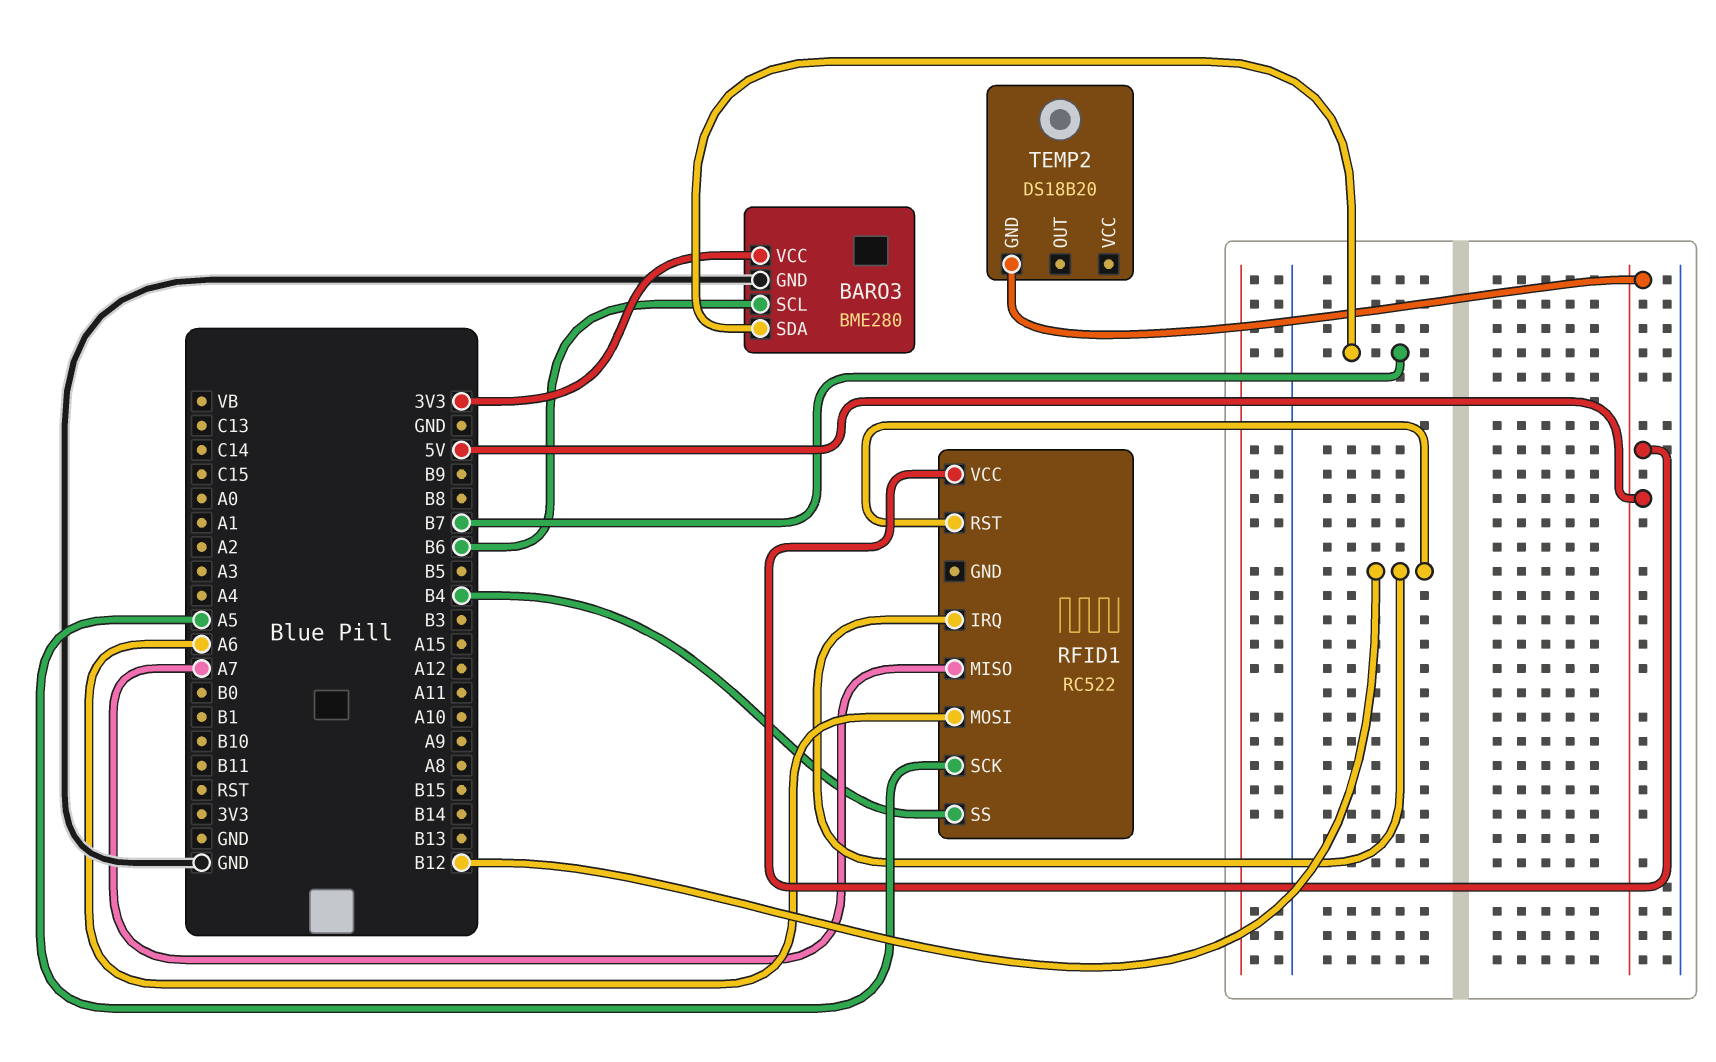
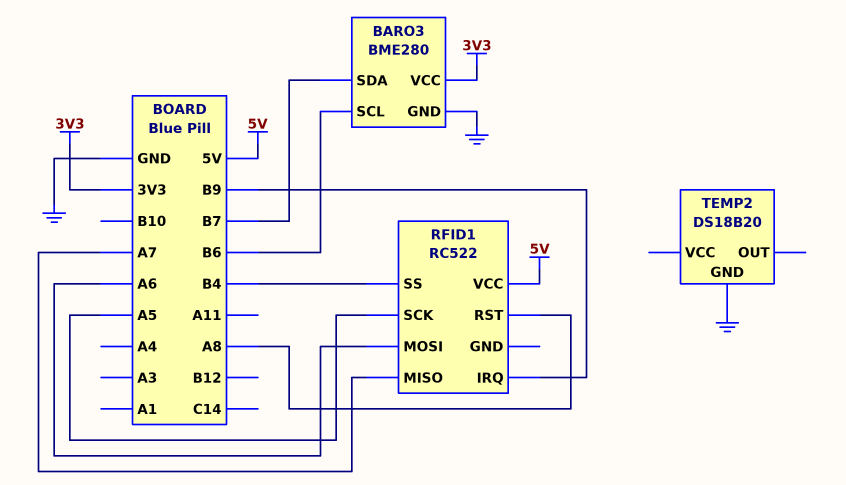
RFID1 pin IRQ: B12 -> B9
RFID1 pin RST: B12 -> A8
TEMP2 pin GND: 5V -> GND

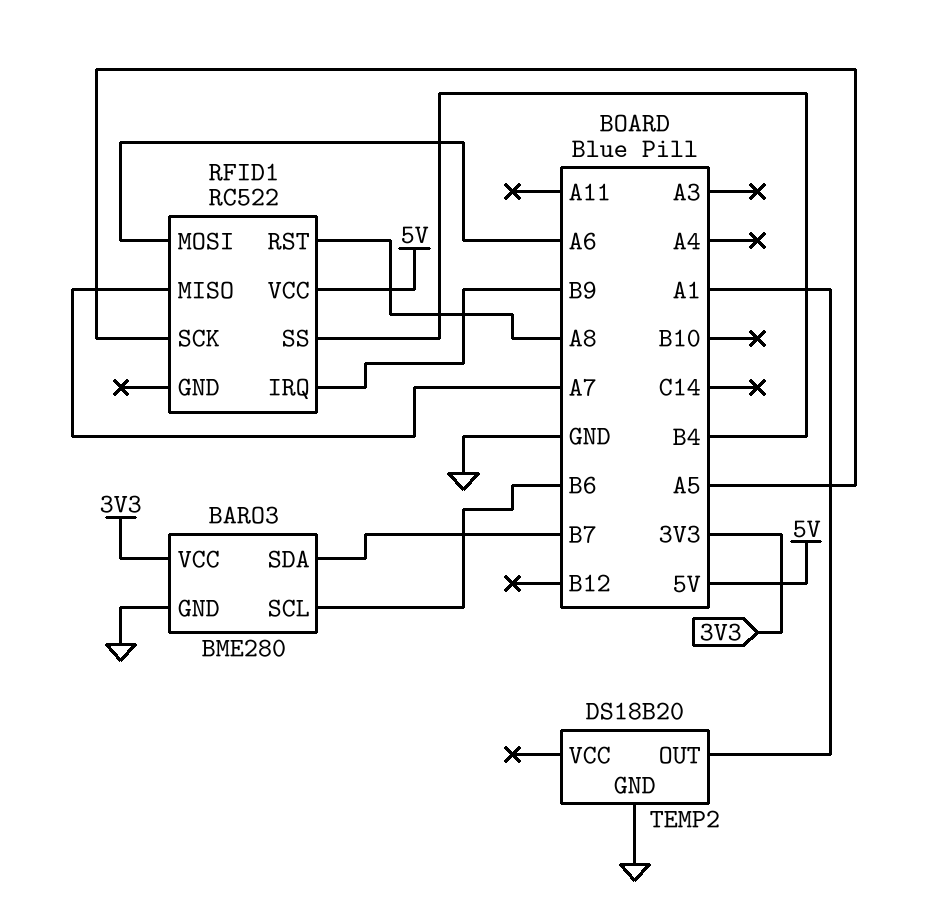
TEMP2 pin OUT: none -> A1

